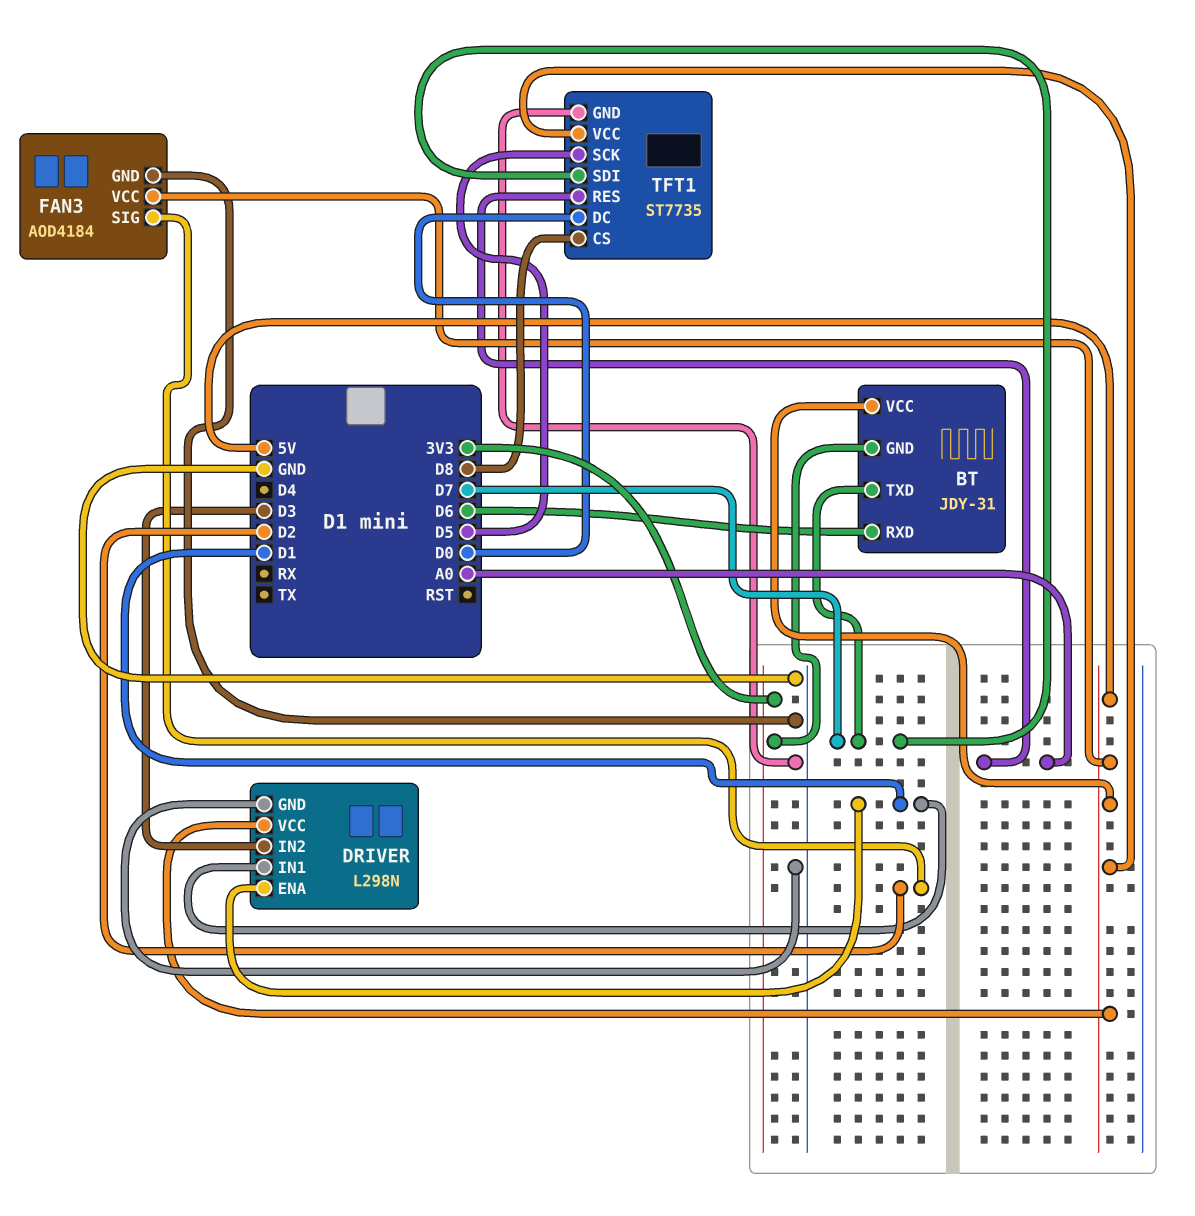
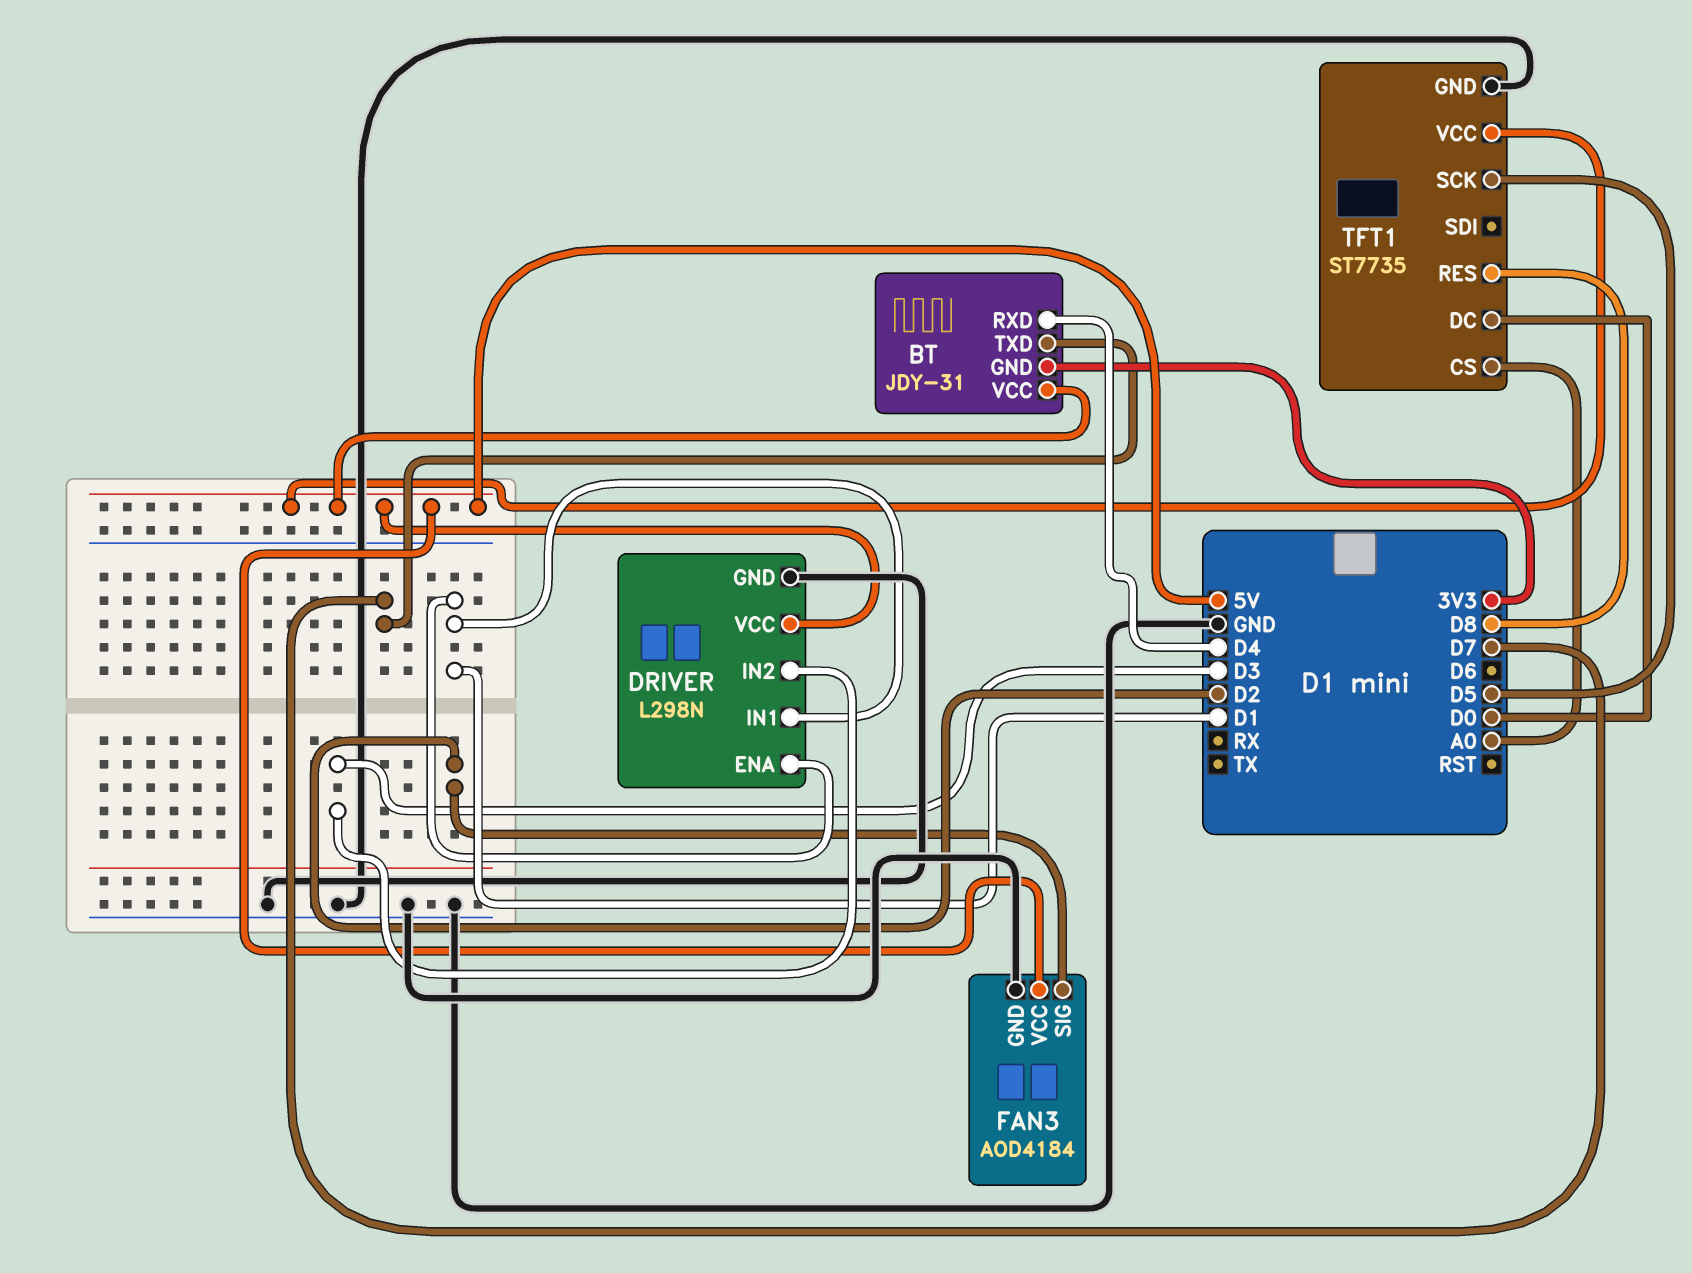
BT pin RXD: D6 -> D4
TFT1 pin CS: D8 -> A0
TFT1 pin RES: A0 -> D8
TFT1 pin SDI: D7 -> none

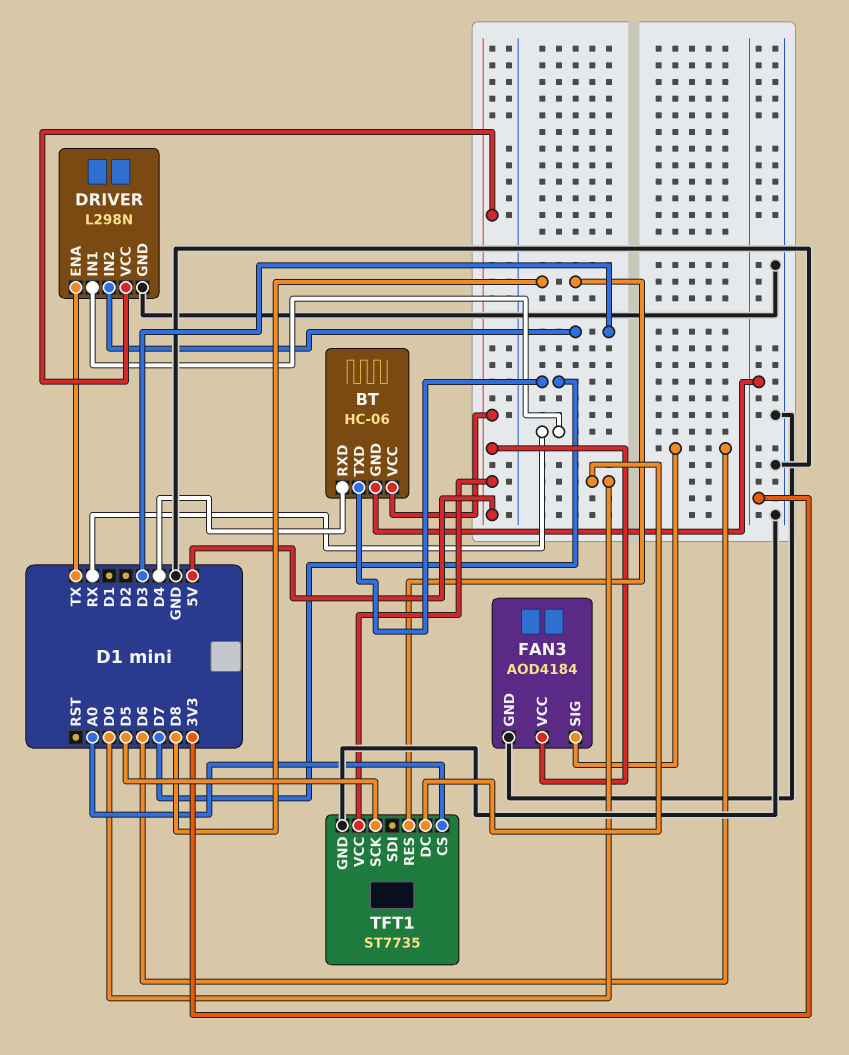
BT: JDY-31 -> HC-06
DRIVER pin ENA: D1 -> TX
DRIVER pin IN1: D1 -> RX
FAN3 pin SIG: D2 -> D6

